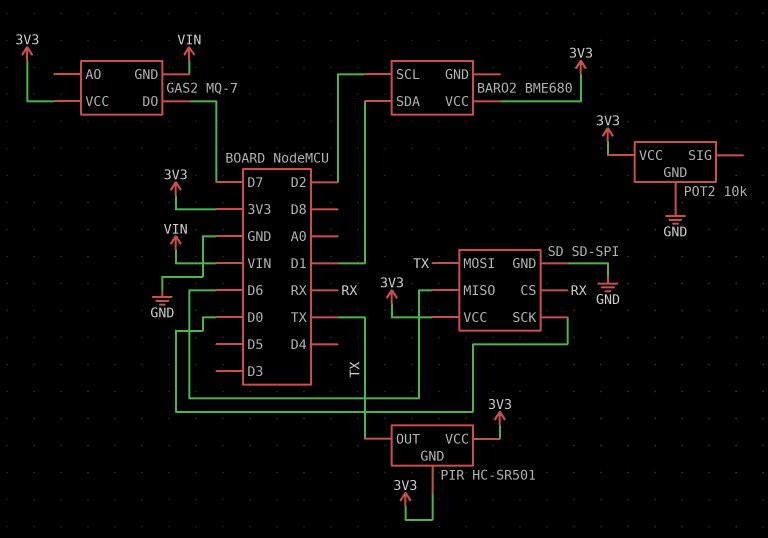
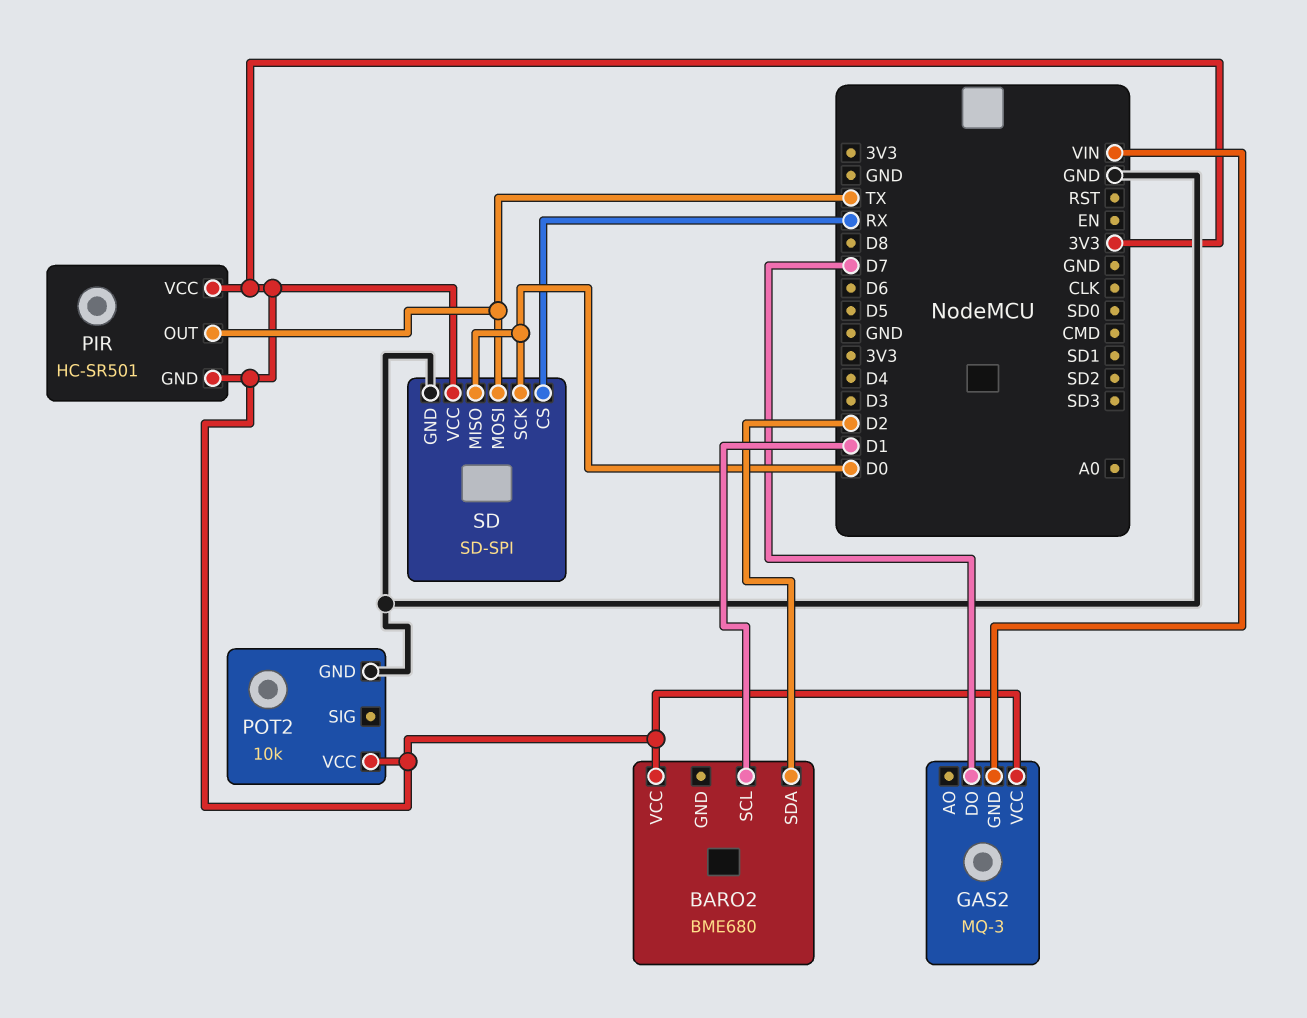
BARO2 pin SCL: D2 -> D1
BARO2 pin SDA: D1 -> D2
GAS2: MQ-7 -> MQ-3
SD pin MISO: D6 -> D0

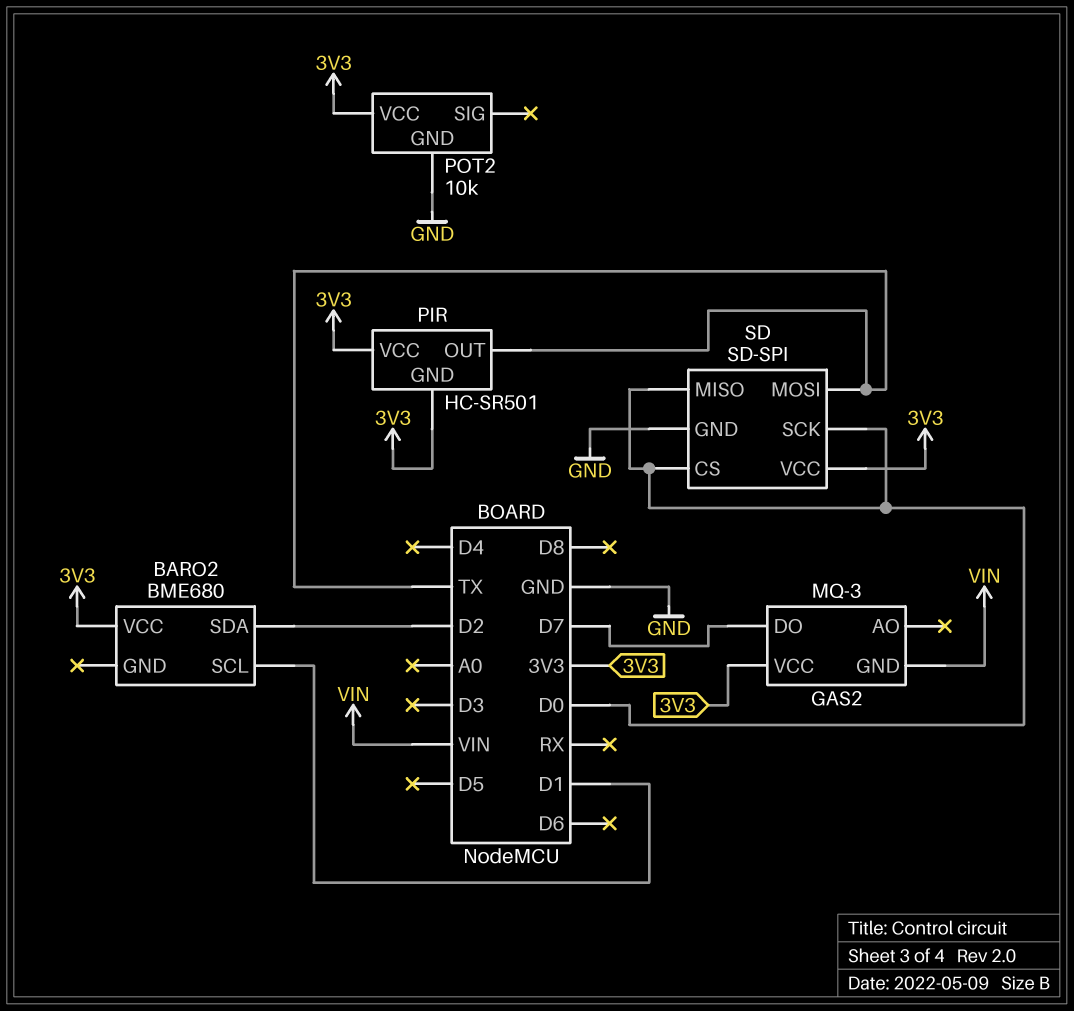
SD pin CS: RX -> D0

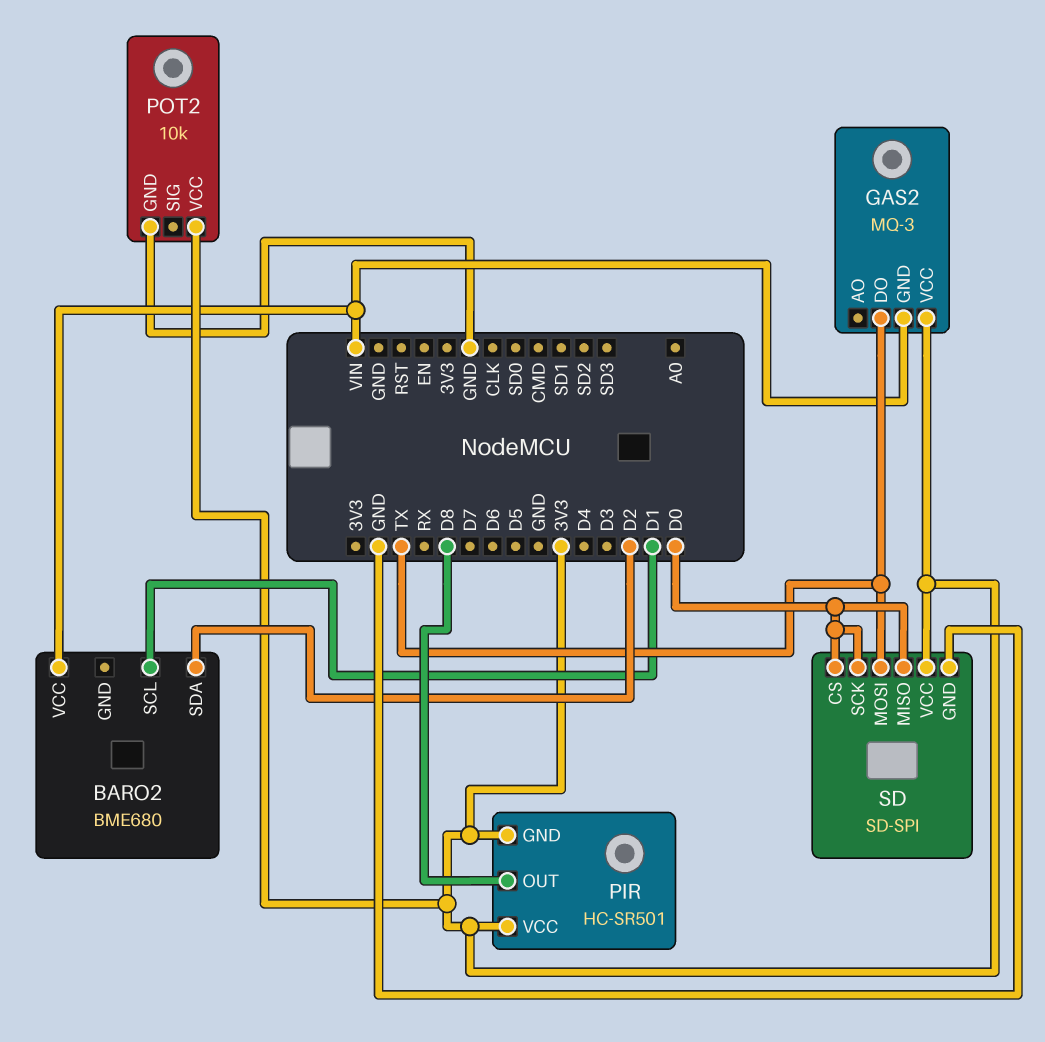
BARO2 pin VCC: 3V3 -> VIN
GAS2 pin DO: D7 -> TX
PIR pin OUT: TX -> D8

